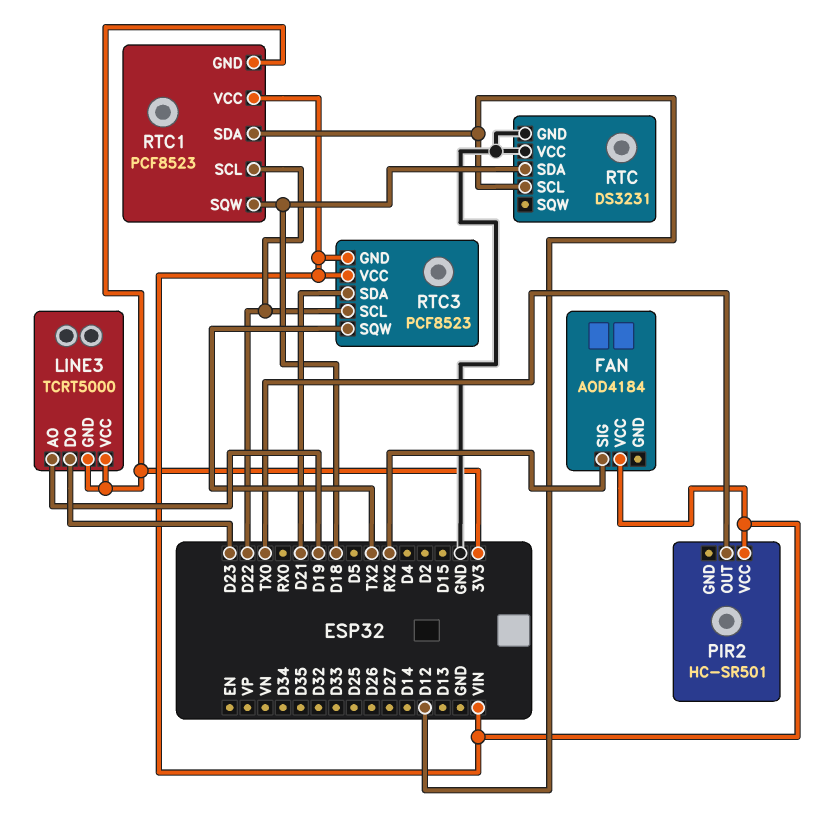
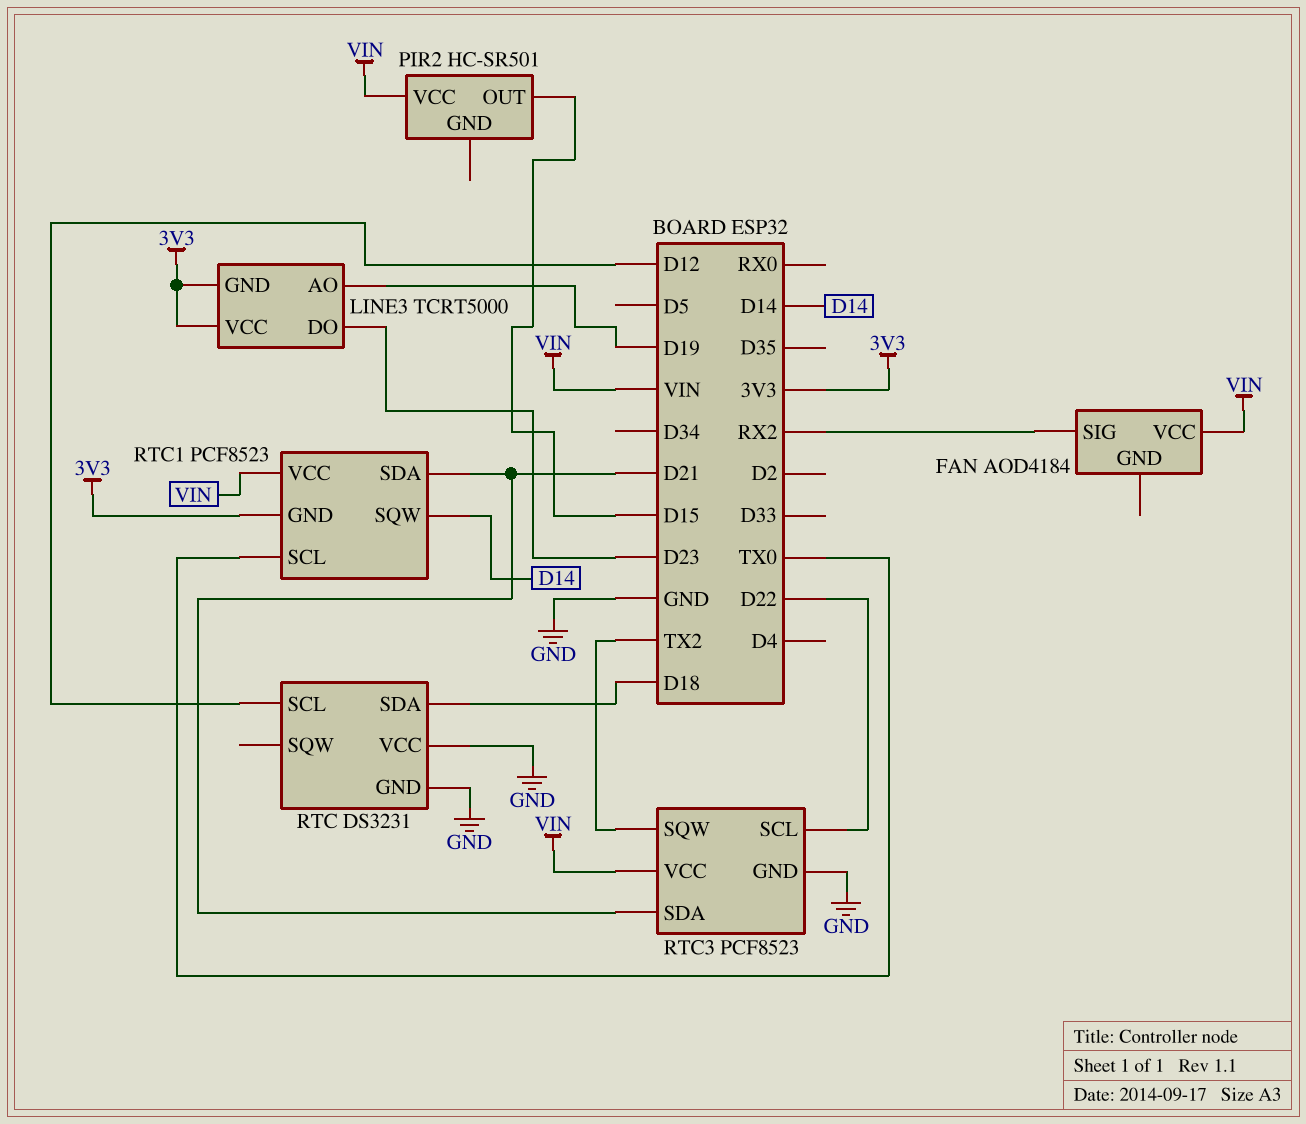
PIR2 pin OUT: TX0 -> D15
RTC1 pin SCL: D22 -> TX0
RTC1 pin SDA: D12 -> D21
RTC1 pin SQW: D18 -> D14
RTC3 pin GND: VIN -> GND

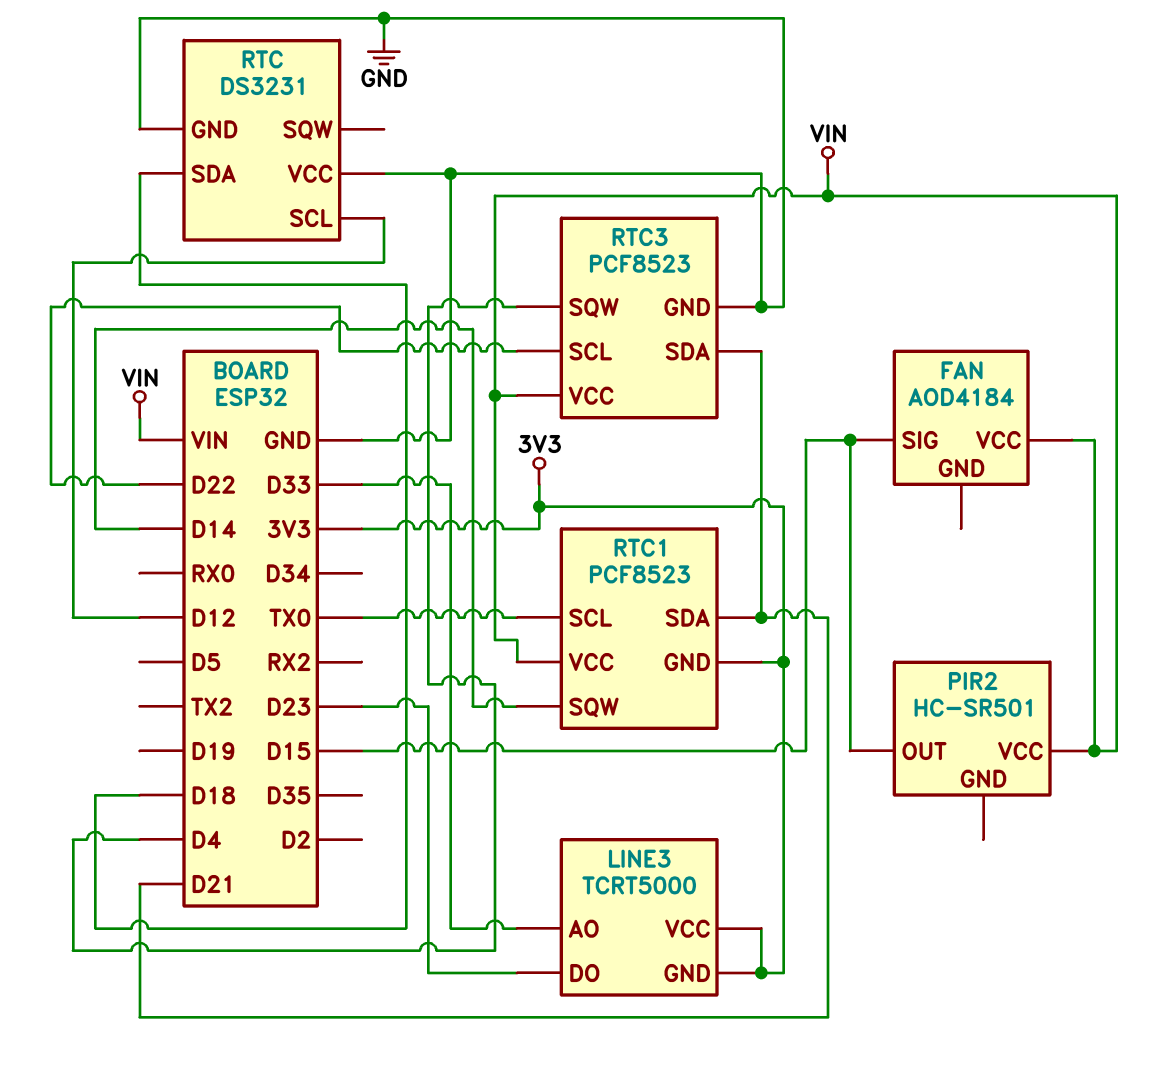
FAN pin SIG: RX2 -> D15
LINE3 pin AO: D19 -> D33
RTC3 pin SQW: TX2 -> D4

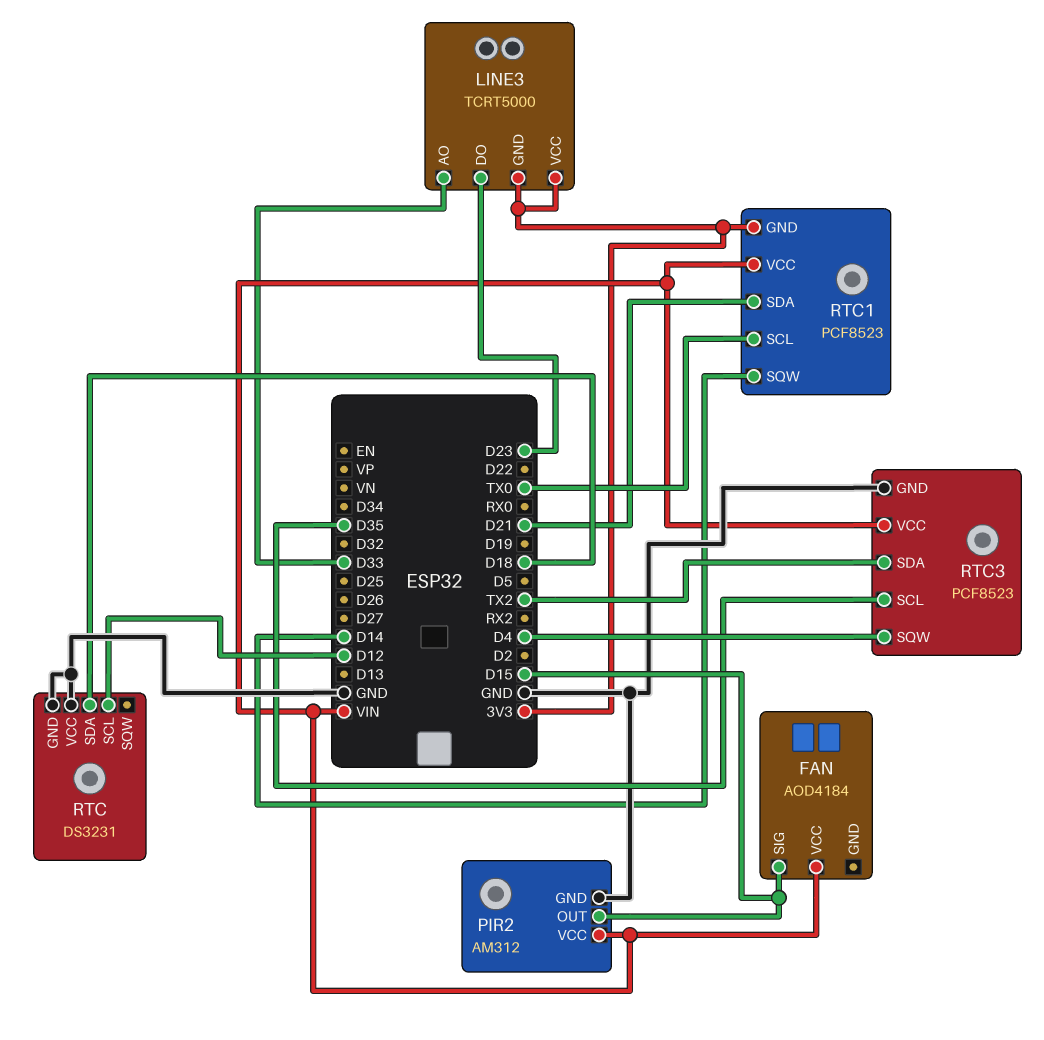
PIR2: HC-SR501 -> AM312
PIR2 pin GND: none -> GND
RTC3 pin SCL: D22 -> D35
RTC3 pin SDA: D21 -> TX2

